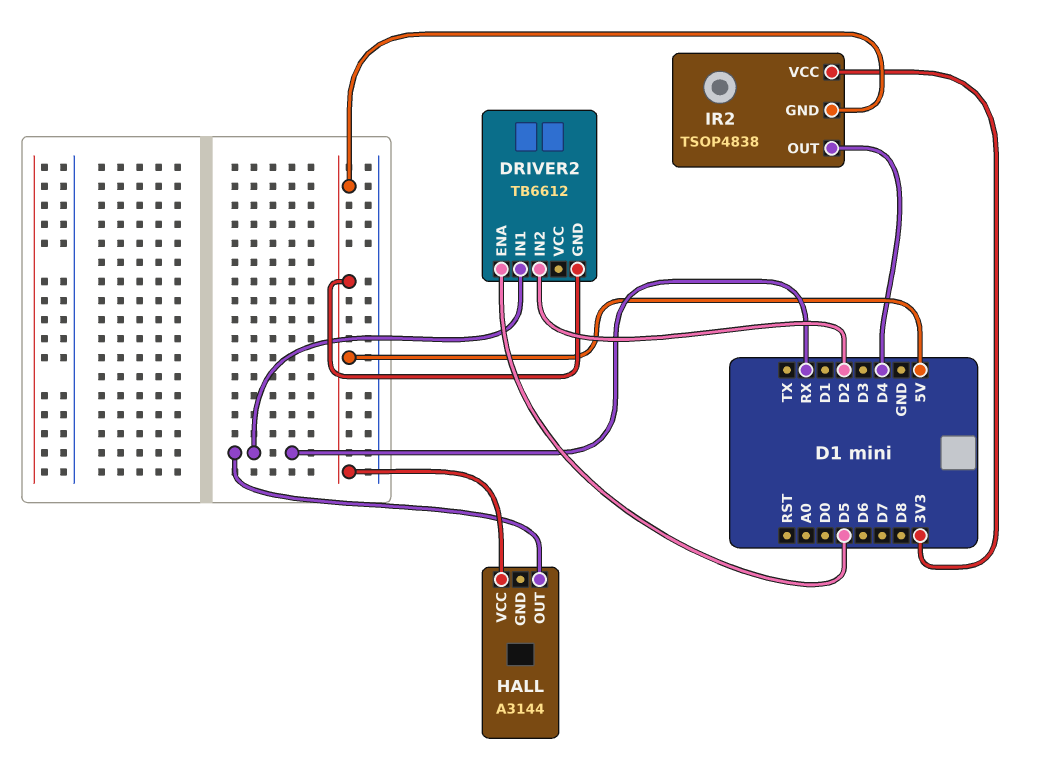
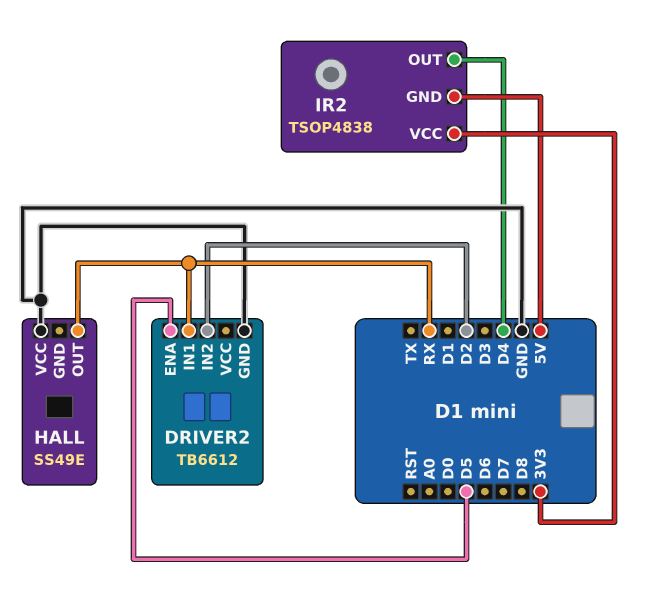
DRIVER2 pin GND: 5V -> GND
HALL: A3144 -> SS49E
HALL pin VCC: 5V -> GND

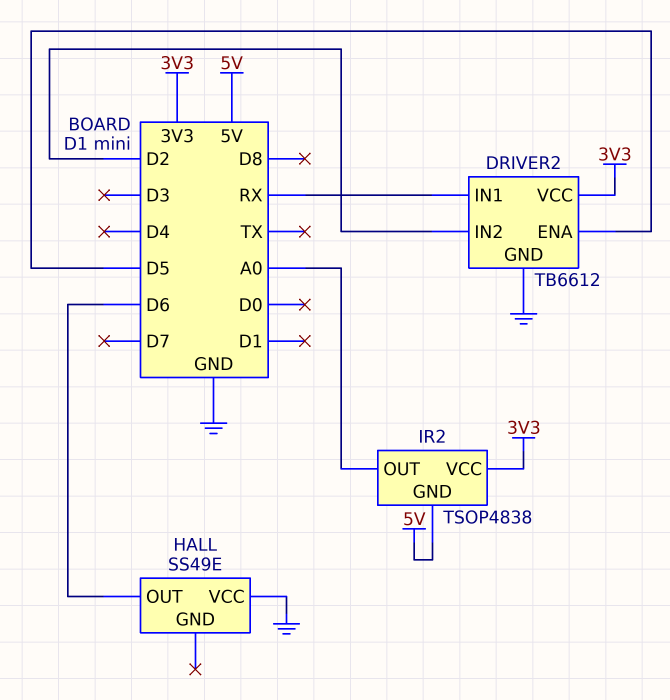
DRIVER2 pin VCC: none -> 3V3
HALL pin OUT: RX -> D6
IR2 pin OUT: D4 -> A0

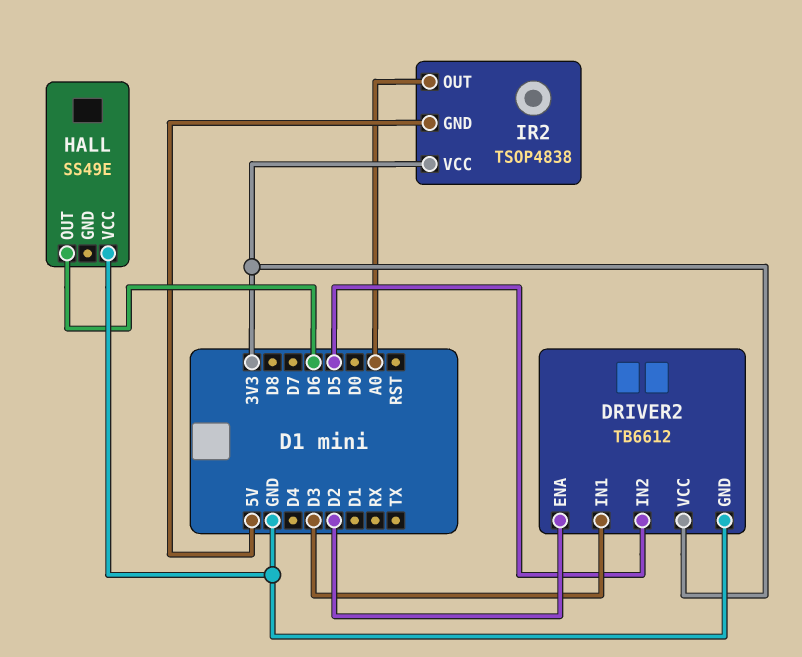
DRIVER2 pin ENA: D5 -> D2
DRIVER2 pin IN1: RX -> D3
DRIVER2 pin IN2: D2 -> D5

